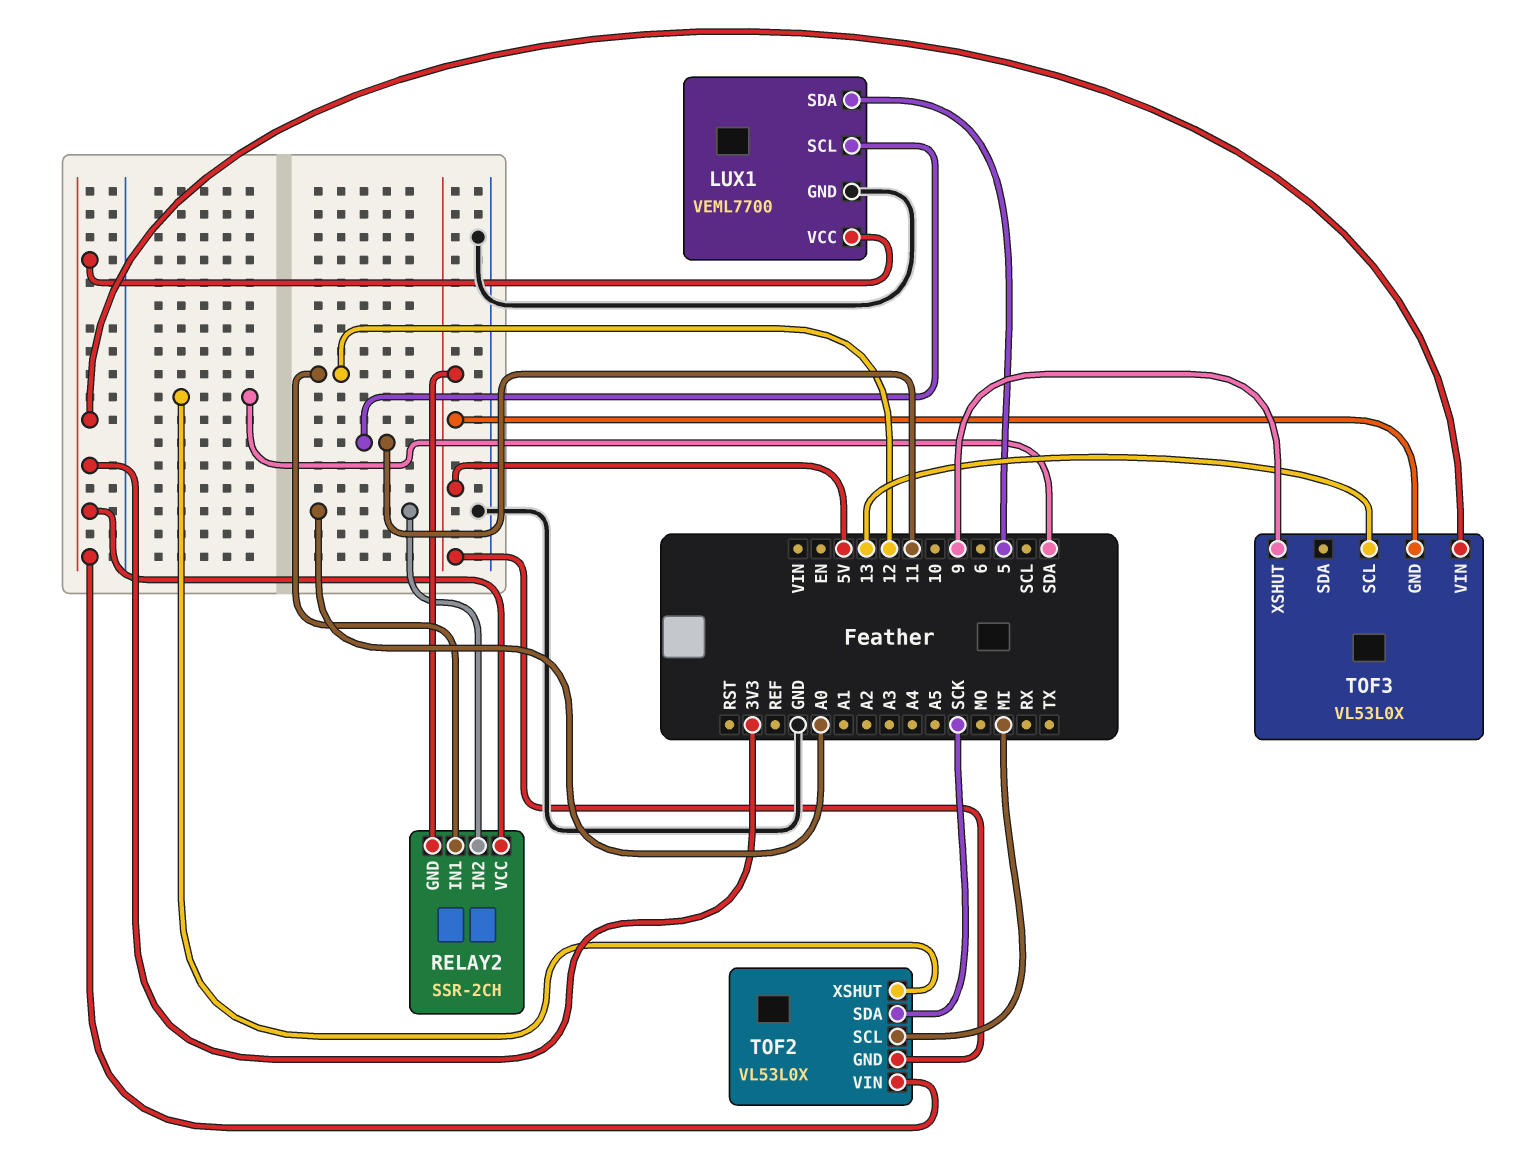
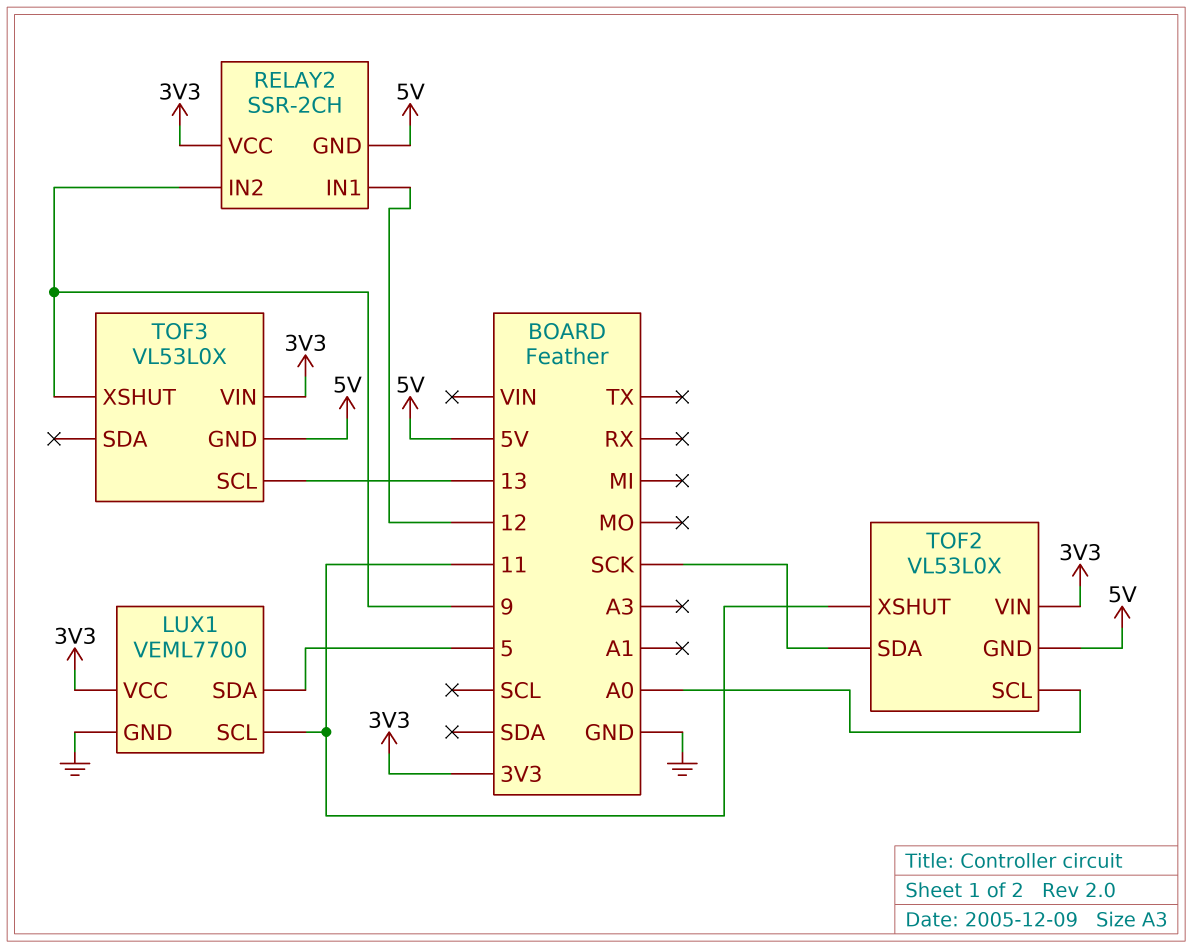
RELAY2 pin IN2: A0 -> 9
TOF2 pin SCL: MI -> A0
TOF2 pin XSHUT: SDA -> 11

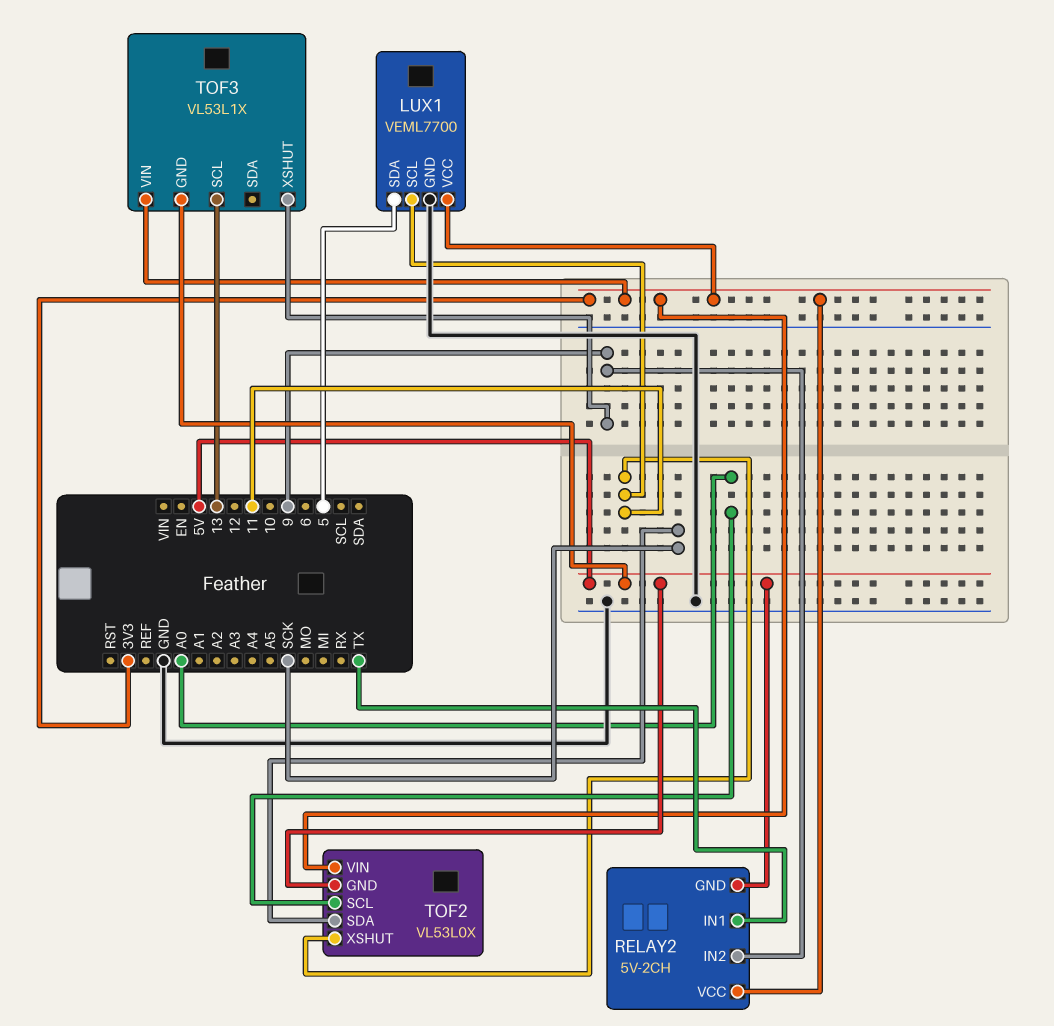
RELAY2: SSR-2CH -> 5V-2CH
RELAY2 pin IN1: 12 -> TX
TOF3: VL53L0X -> VL53L1X

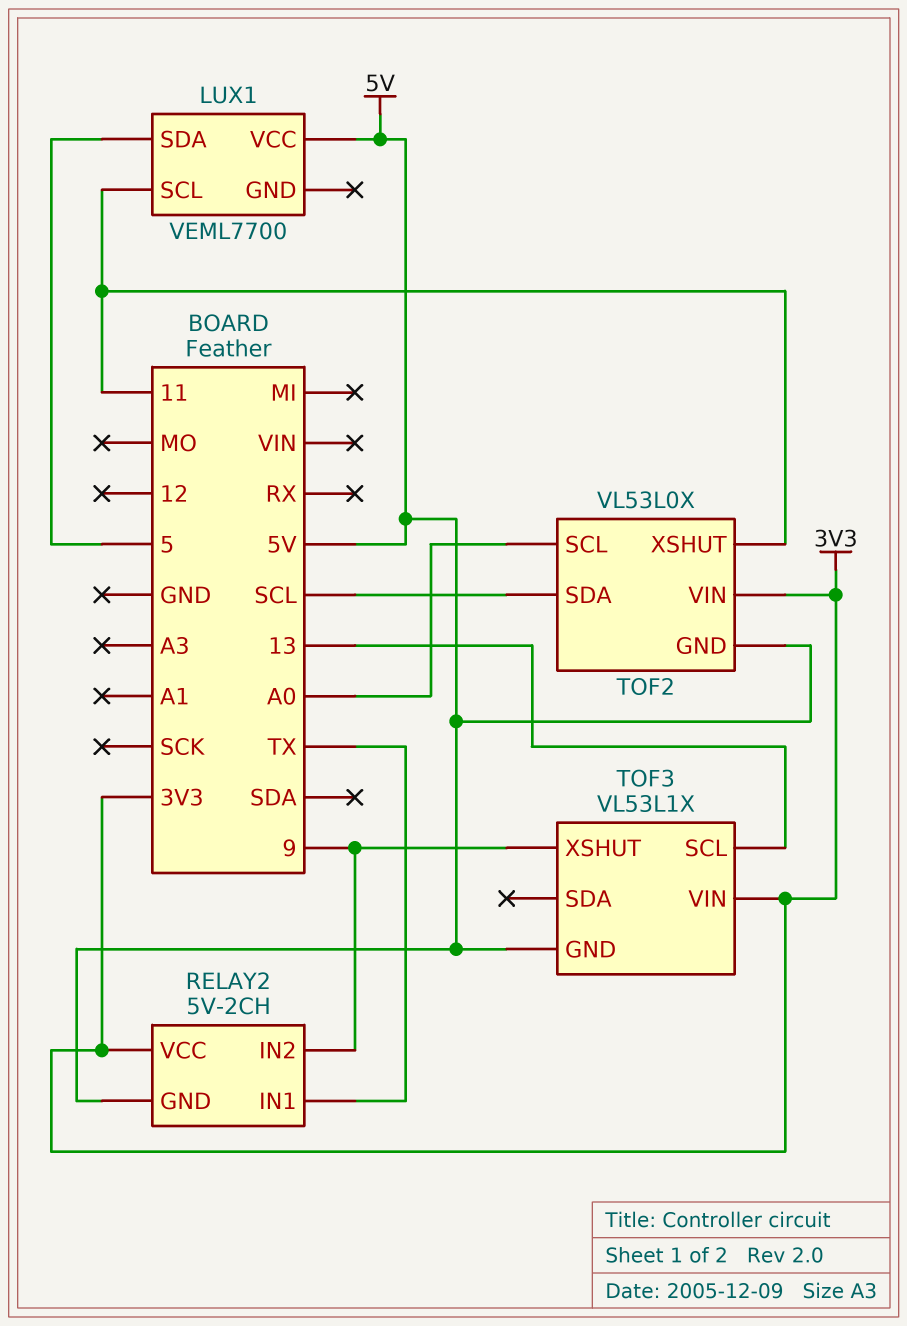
LUX1 pin GND: GND -> none
LUX1 pin VCC: 3V3 -> 5V
TOF2 pin SDA: SCK -> SCL

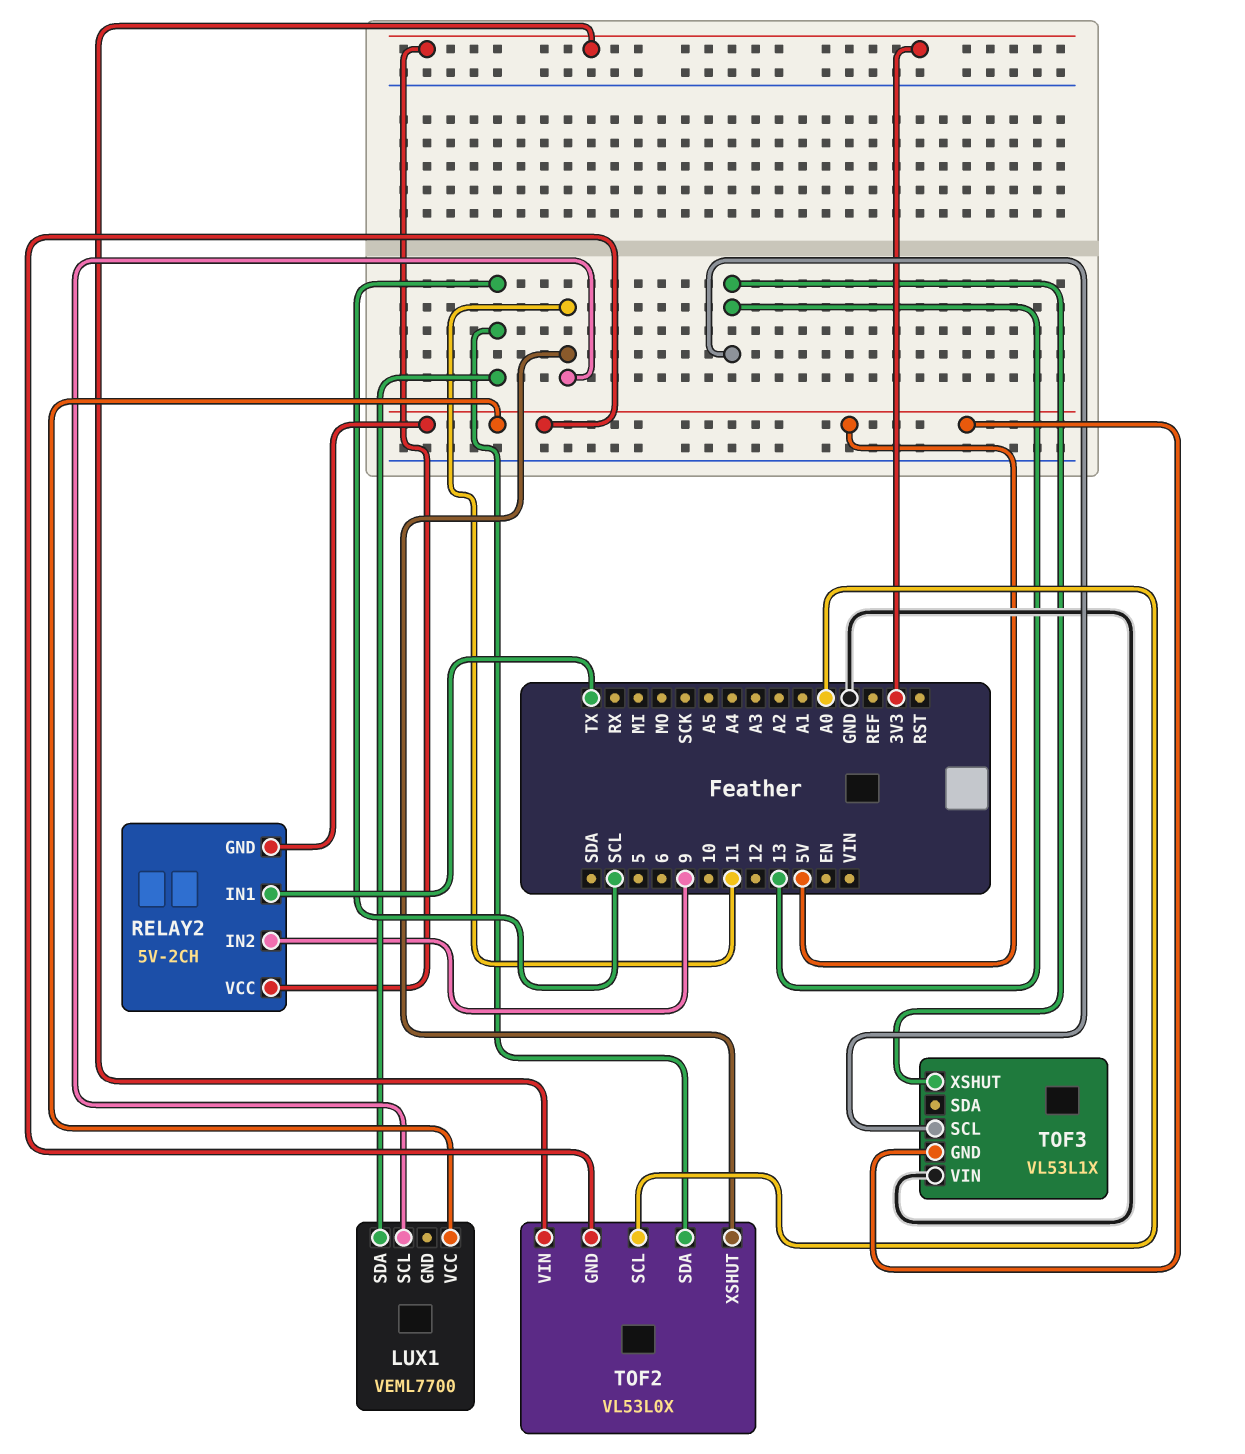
LUX1 pin SDA: 5 -> SCL
TOF3 pin VIN: 3V3 -> GND
TOF3 pin XSHUT: 9 -> 13

